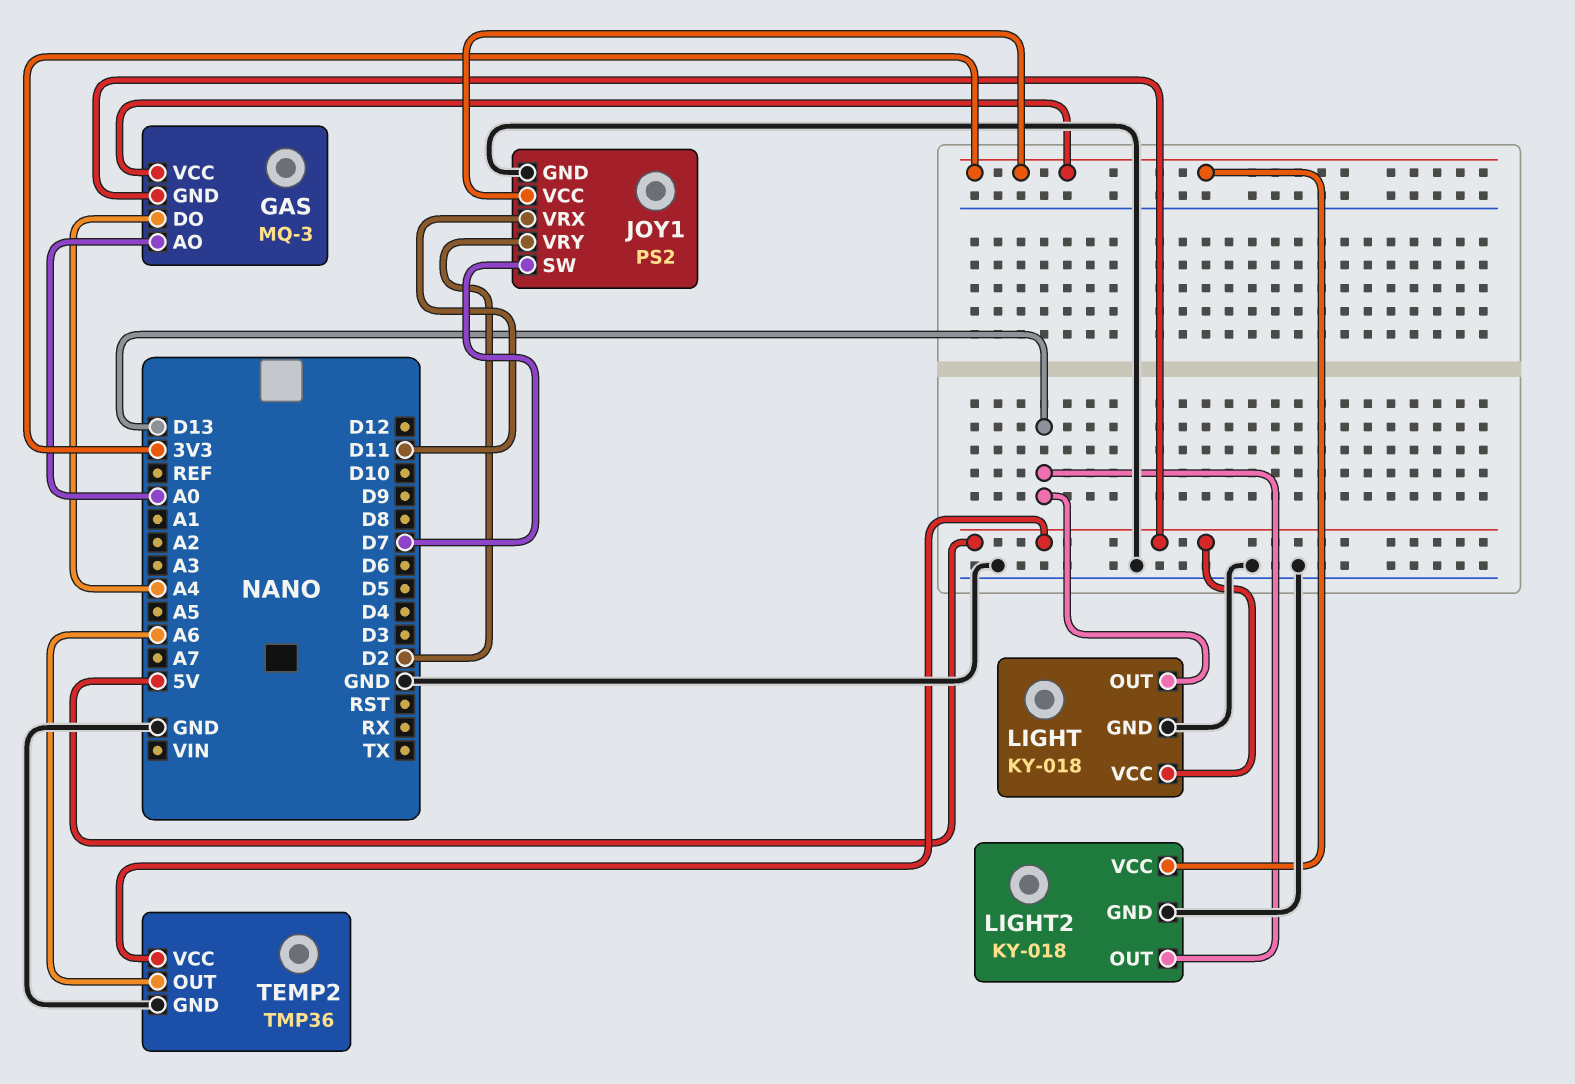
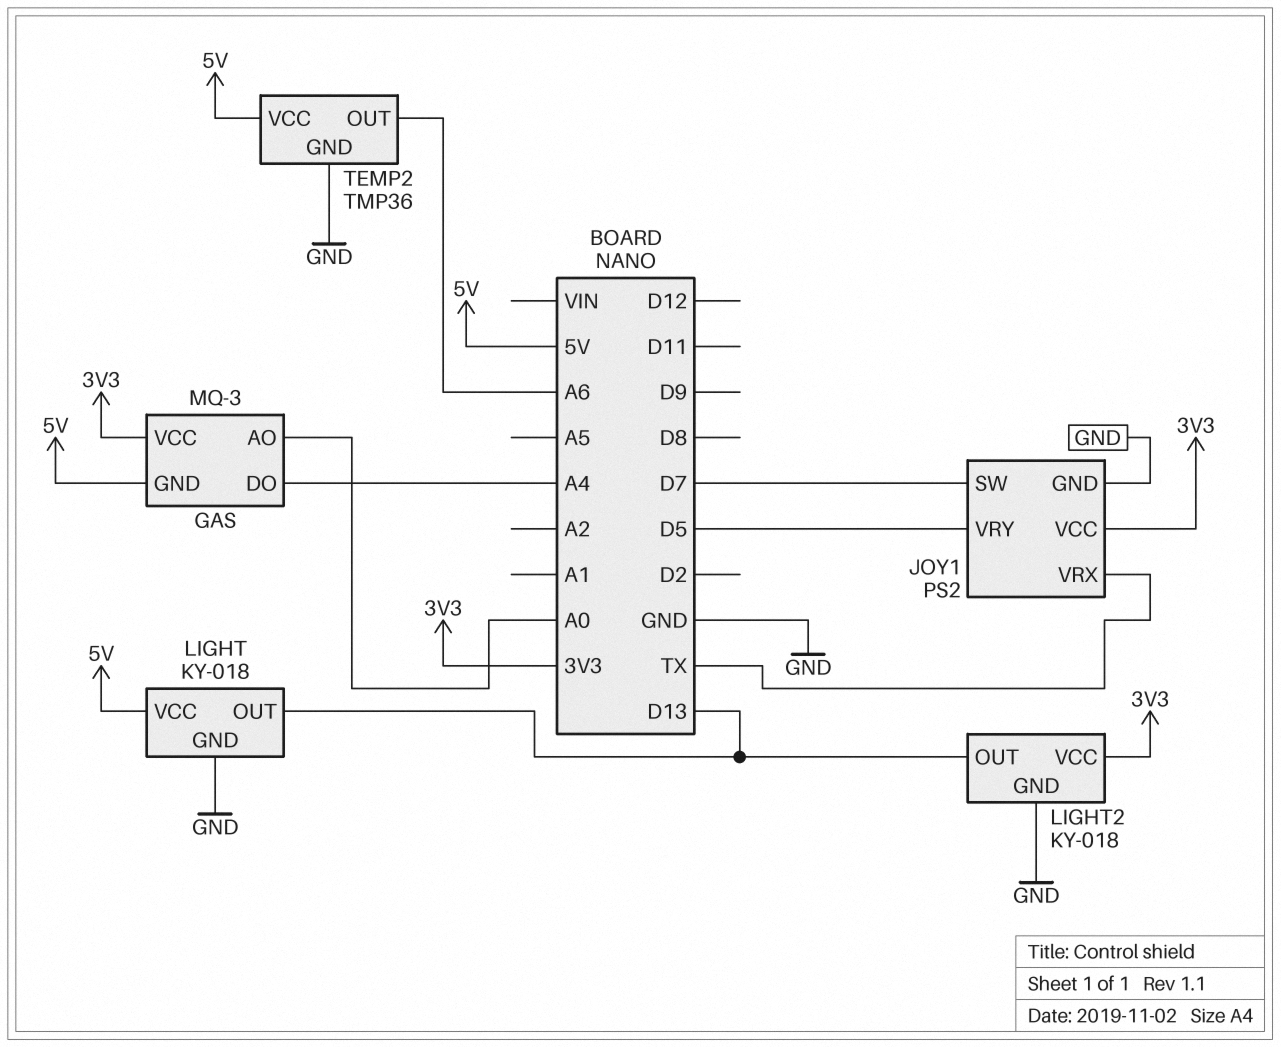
JOY1 pin VRX: D11 -> TX
JOY1 pin VRY: D2 -> D5

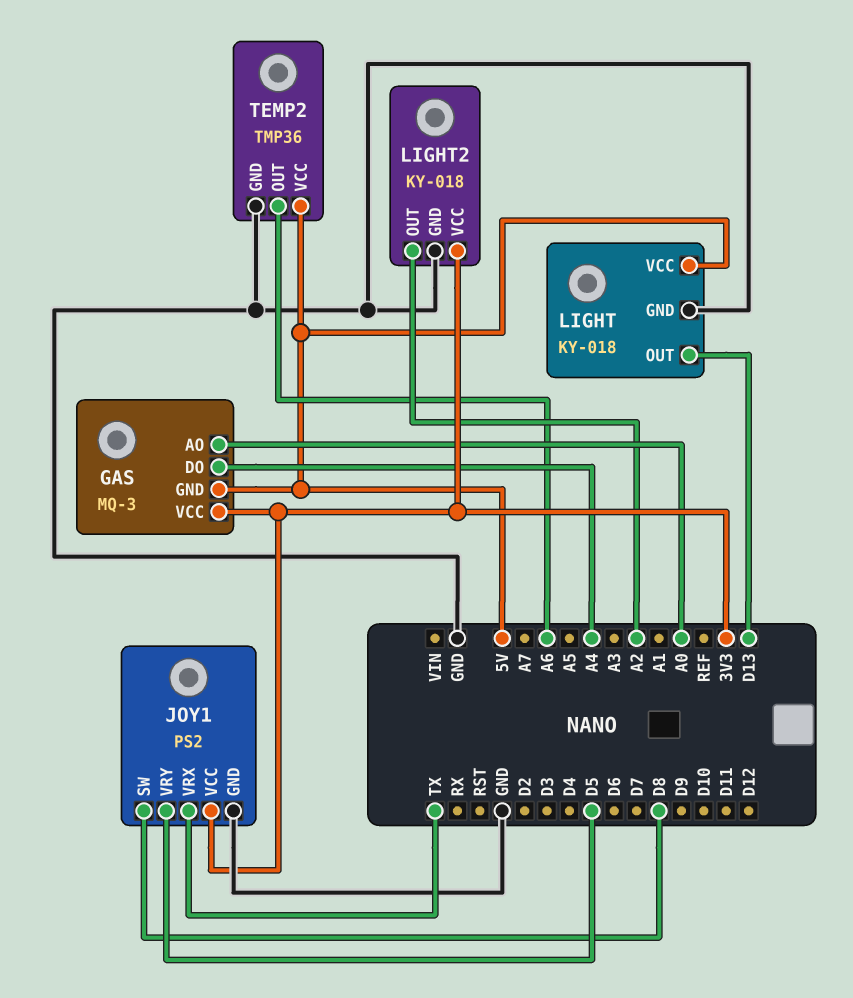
JOY1 pin SW: D7 -> D8
LIGHT2 pin OUT: D13 -> A2

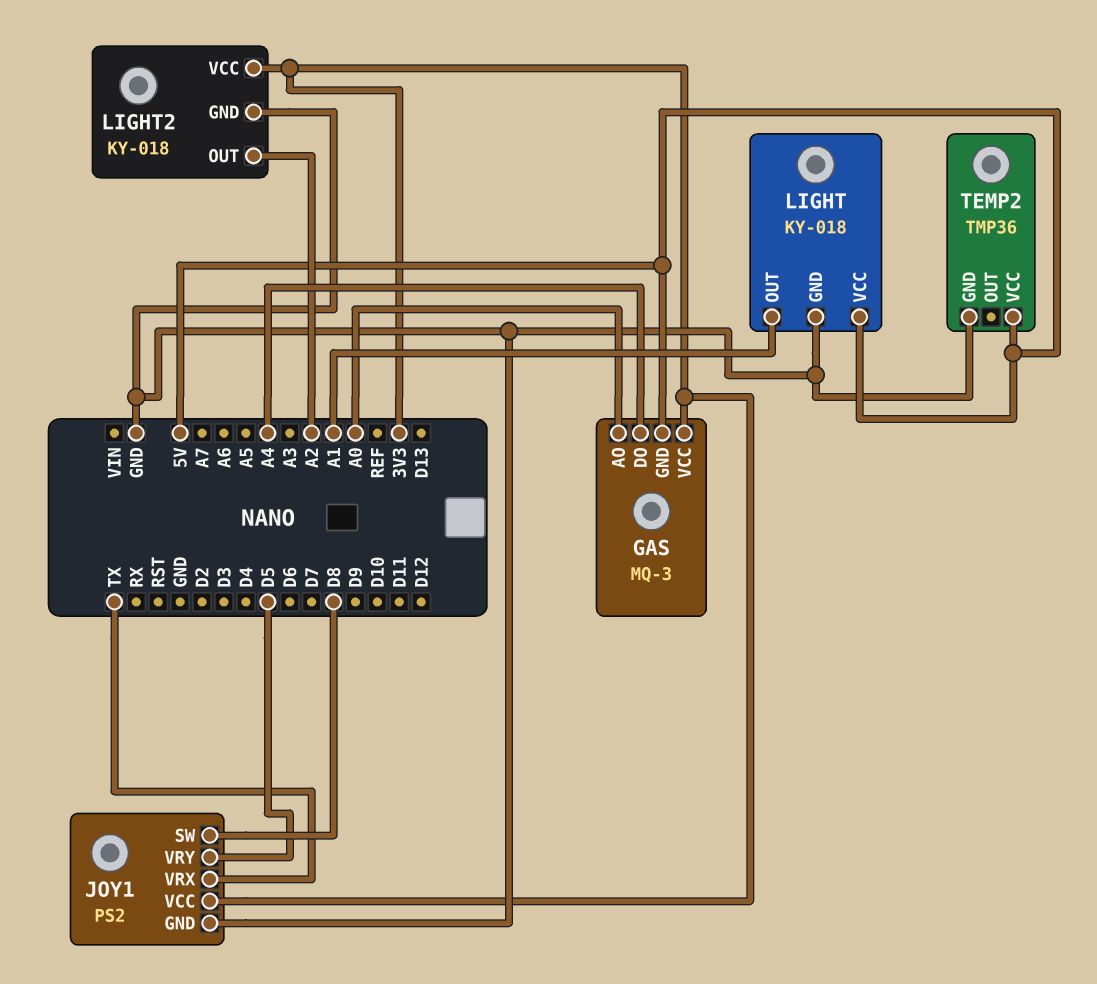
LIGHT pin OUT: D13 -> A1
TEMP2 pin OUT: A6 -> none

